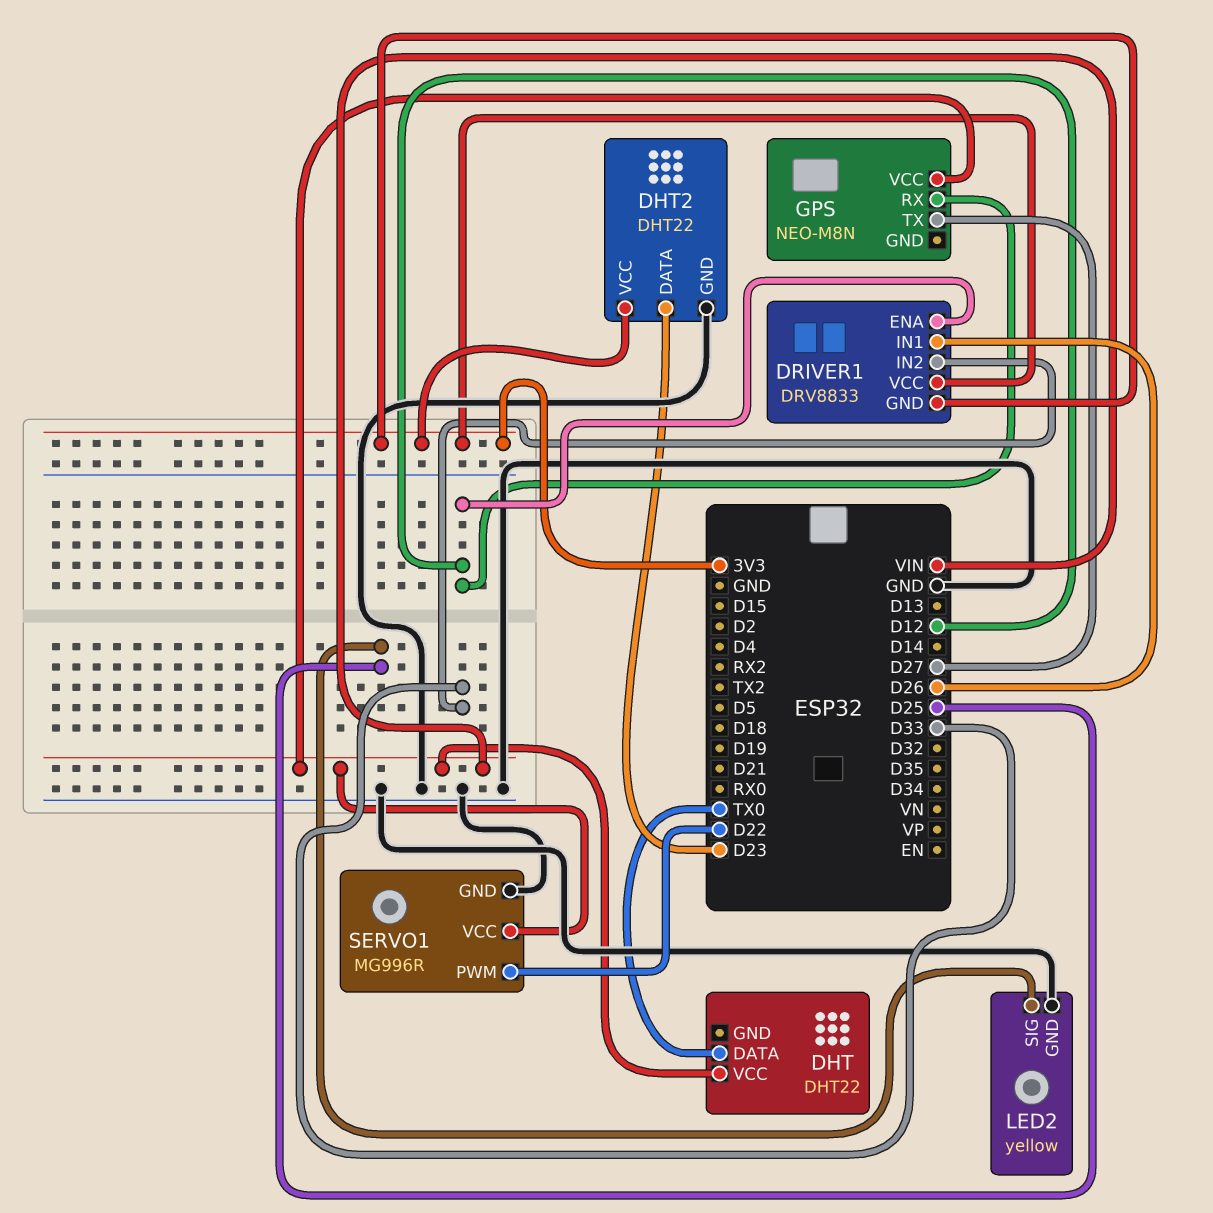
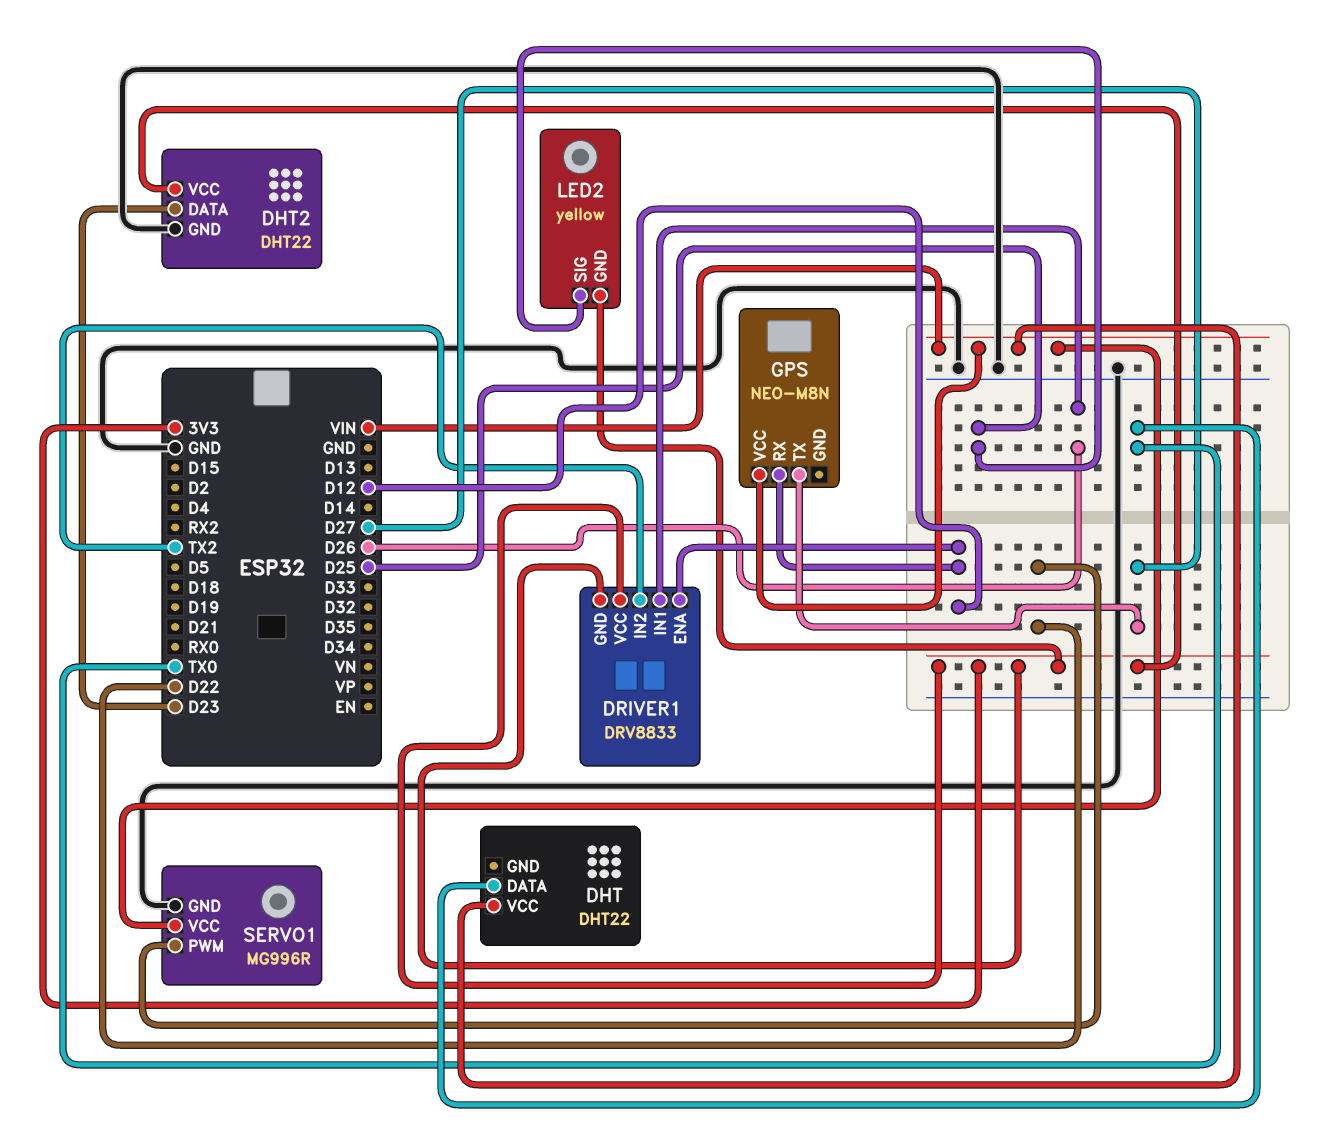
DRIVER1 pin IN2: D33 -> TX2
LED2 pin GND: GND -> 3V3

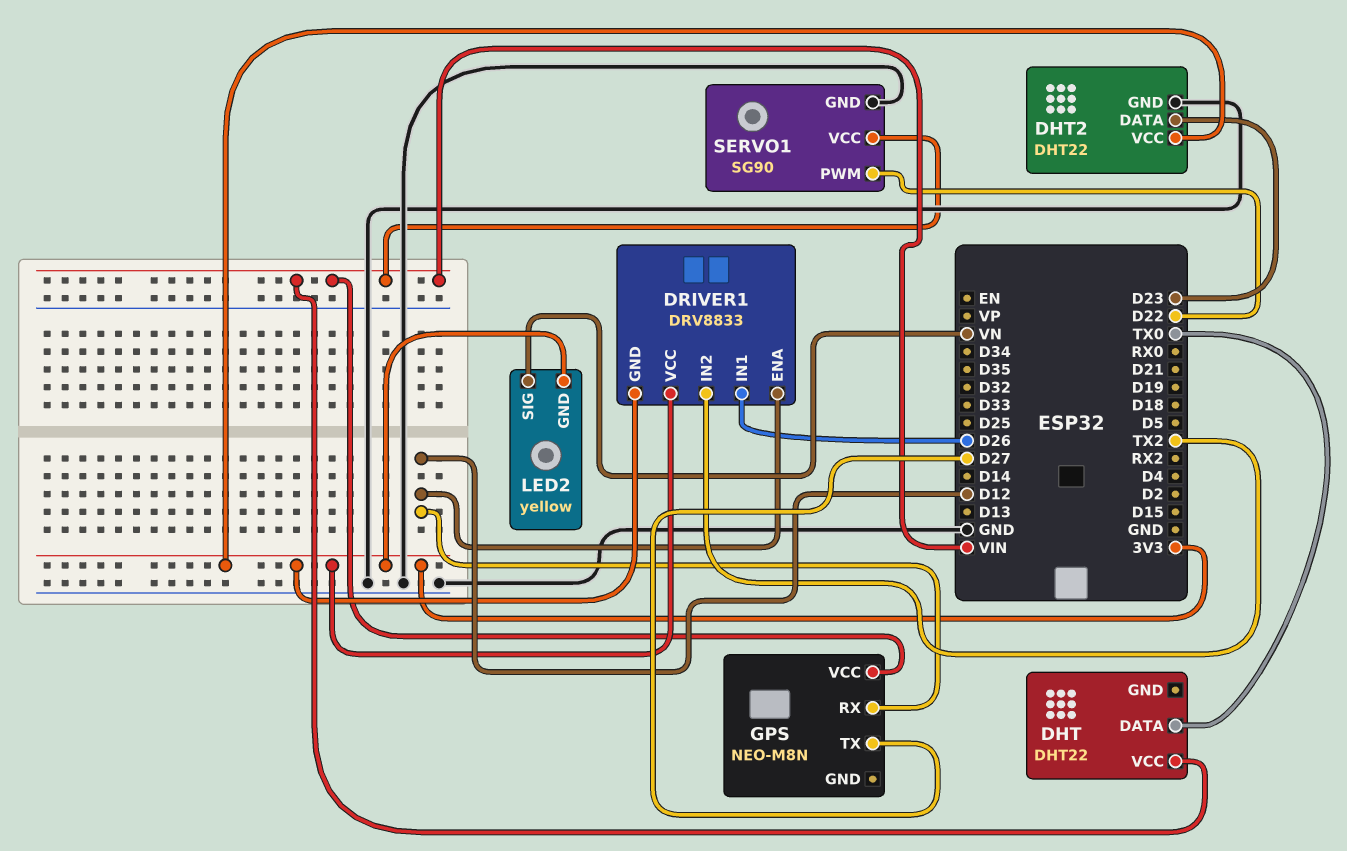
LED2 pin SIG: D25 -> VN
SERVO1: MG996R -> SG90

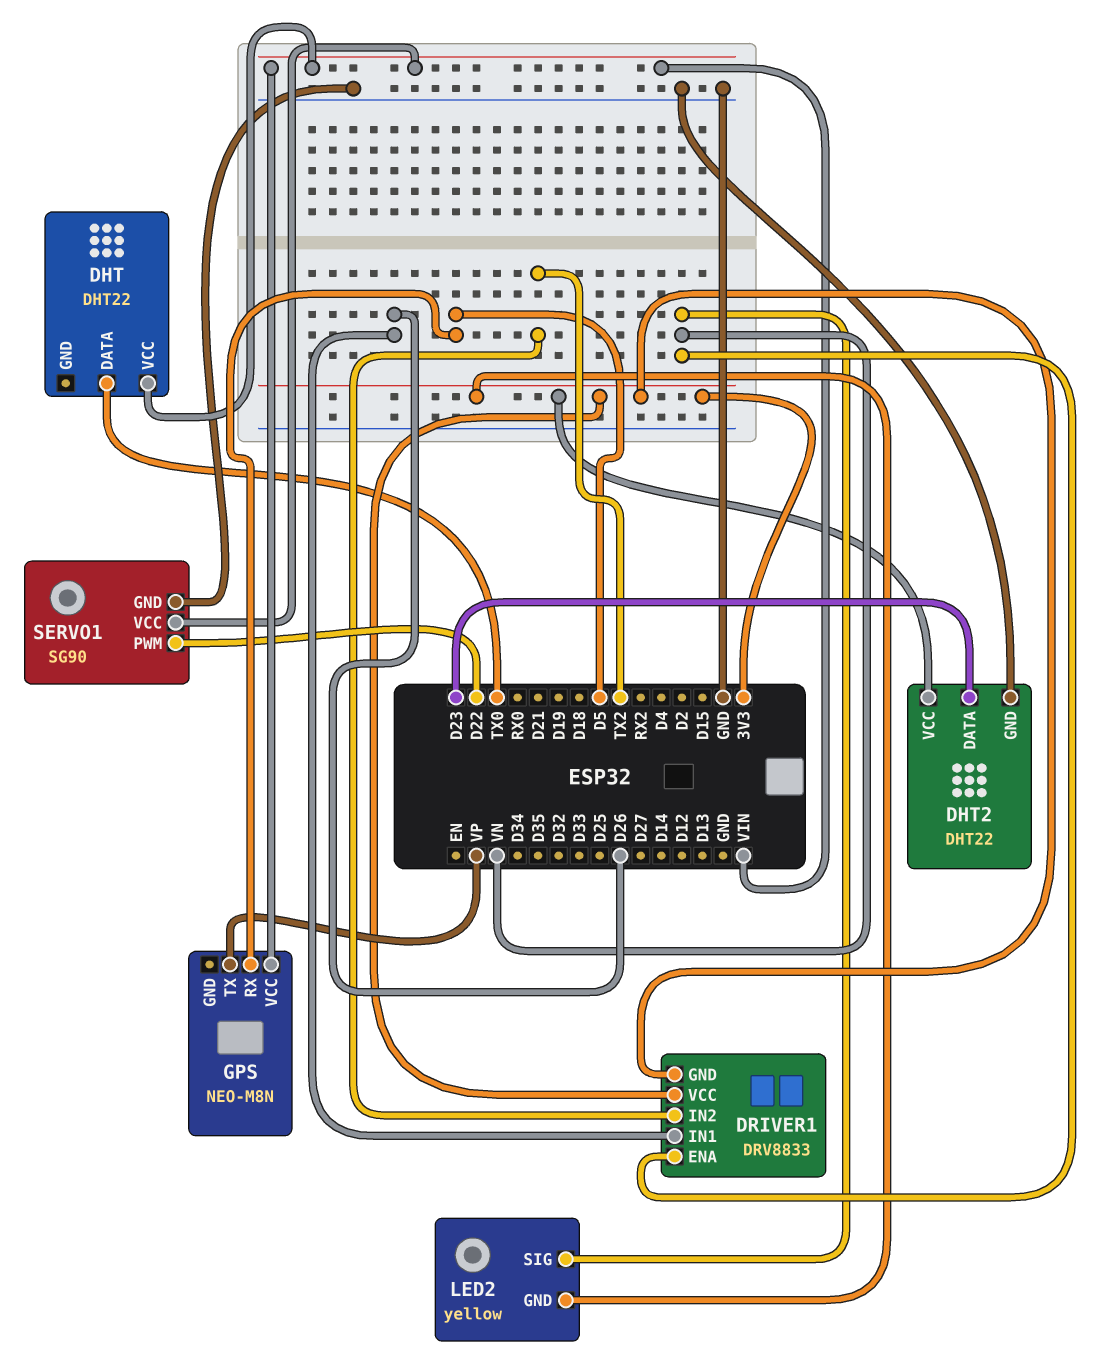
DRIVER1 pin ENA: D12 -> VN
GPS pin RX: D12 -> D5
GPS pin TX: D27 -> VP

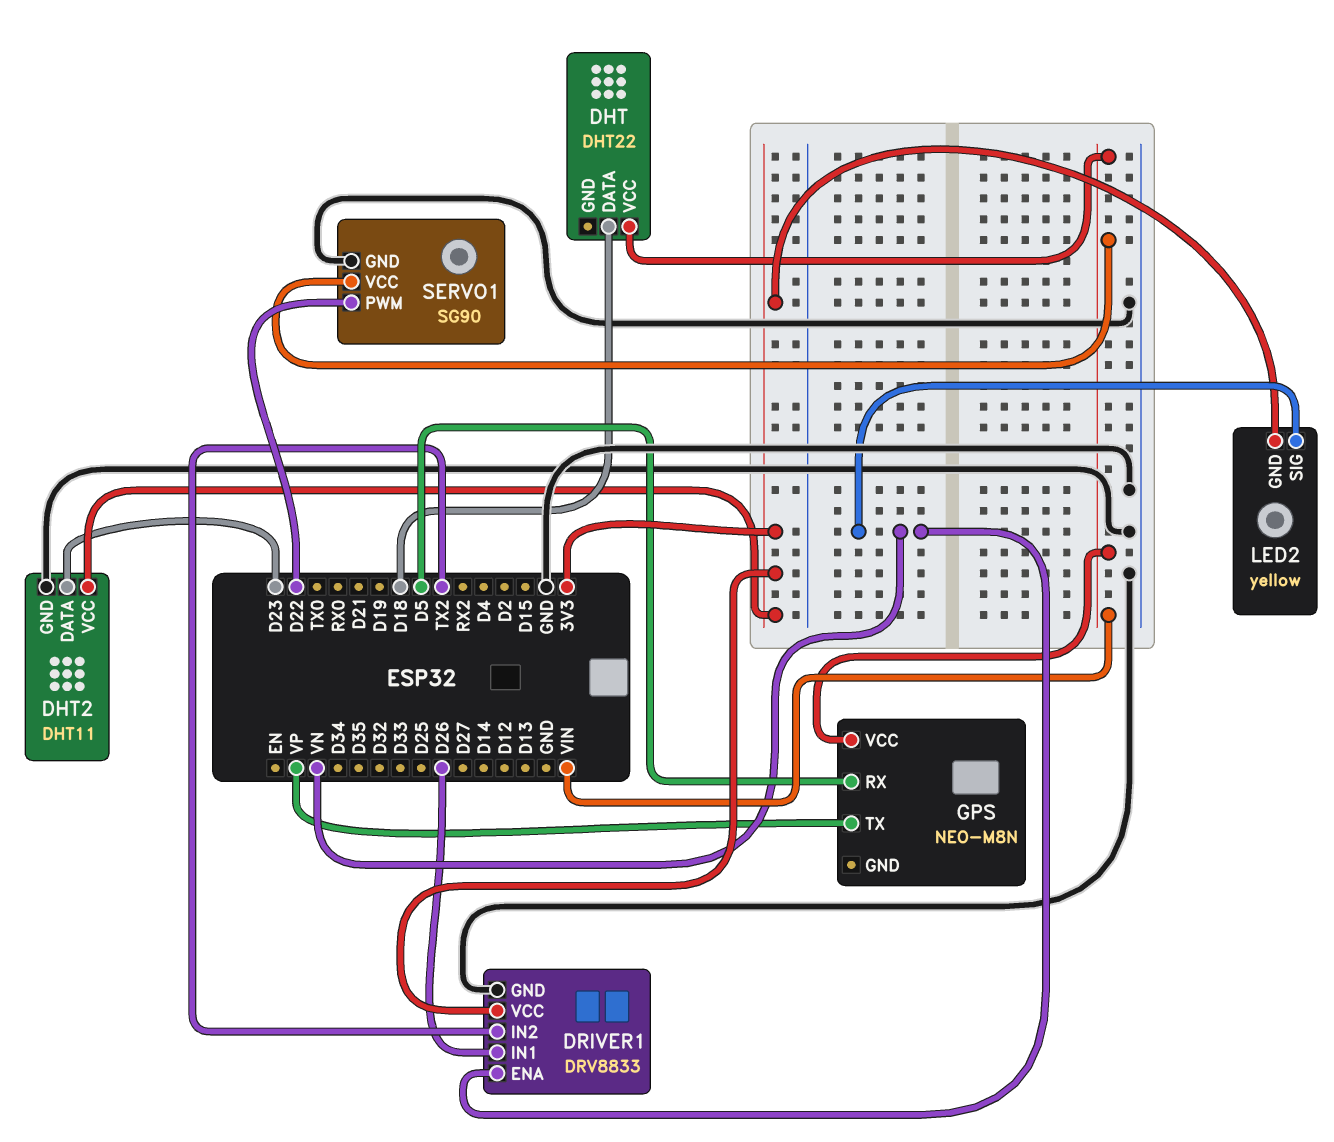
DHT pin DATA: TX0 -> D18
DHT2: DHT22 -> DHT11
DRIVER1 pin GND: 3V3 -> GND

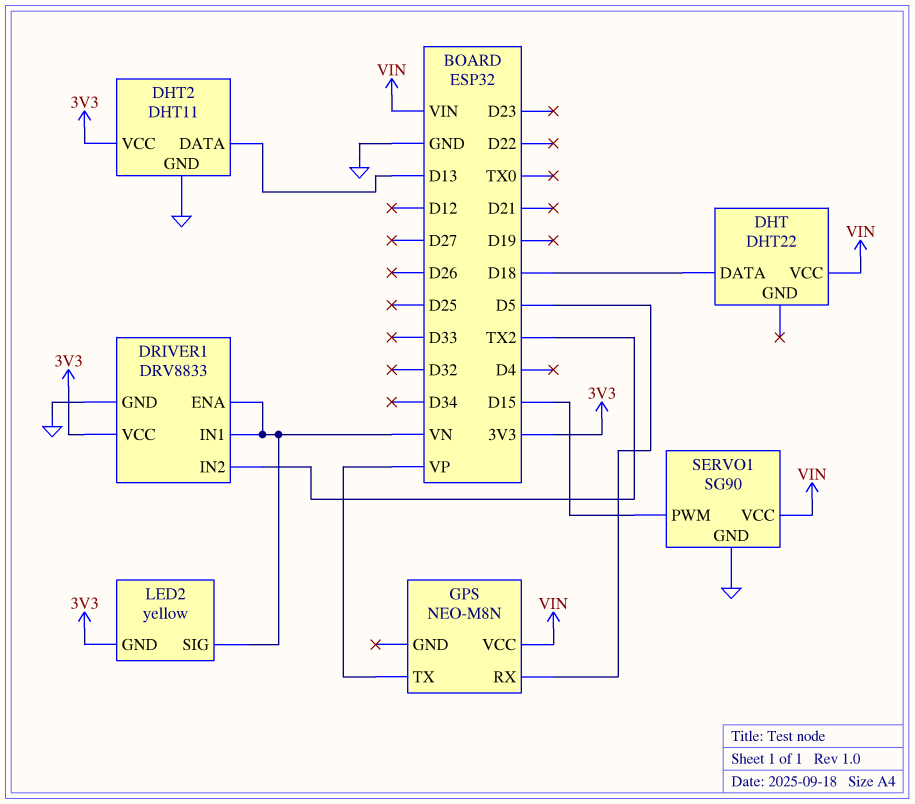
DHT2 pin DATA: D23 -> D13
DRIVER1 pin IN1: D26 -> VN
SERVO1 pin PWM: D22 -> D15

